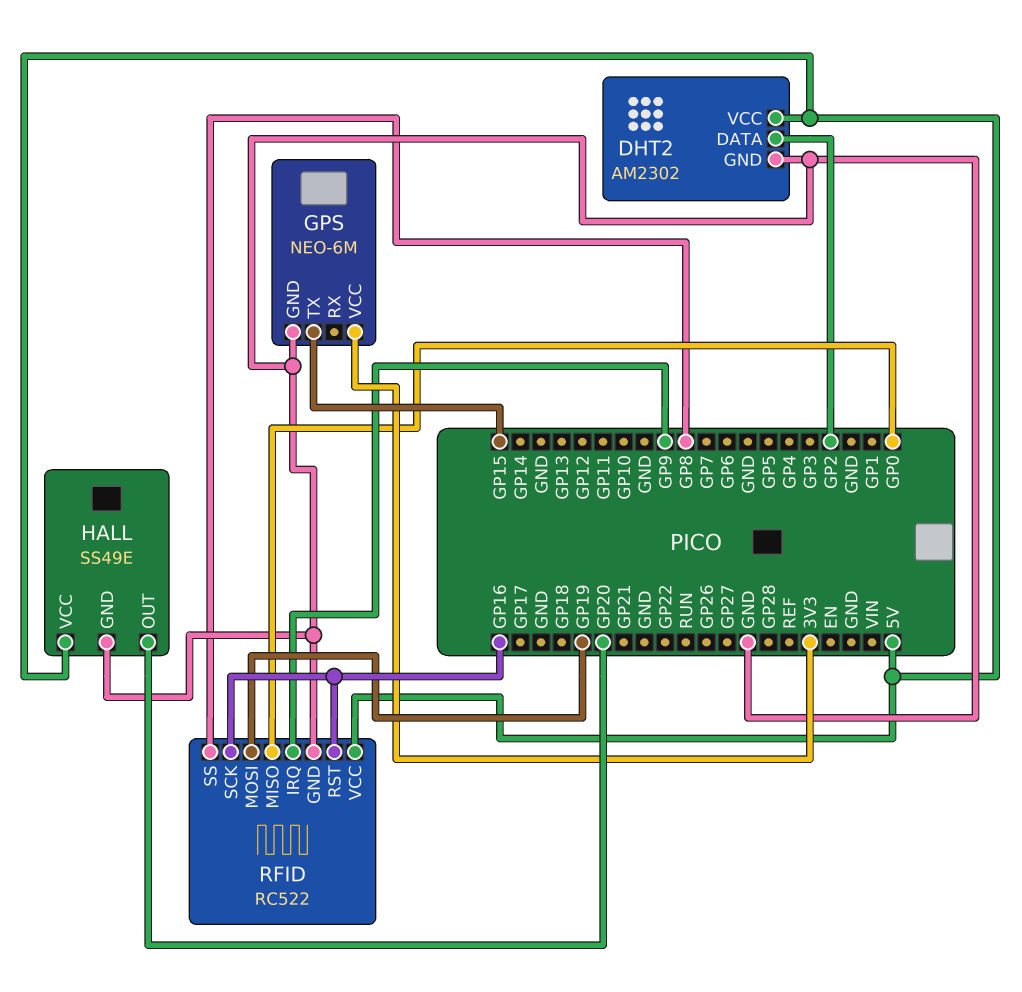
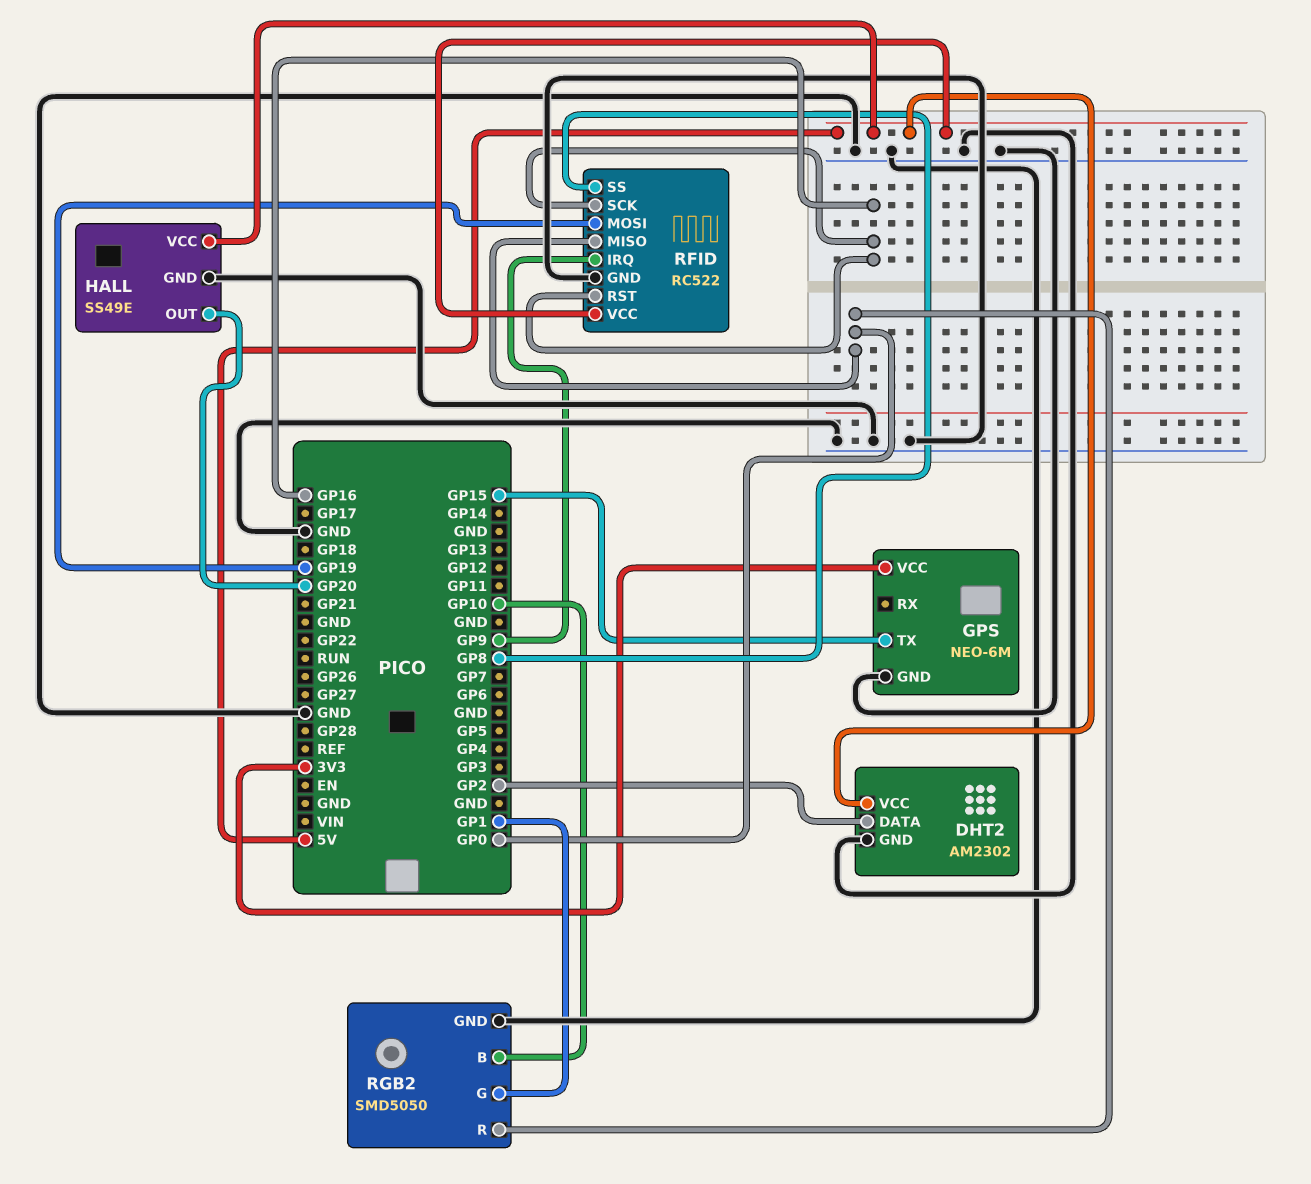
RGB2: none -> SMD5050
RGB2 pin B: none -> GP10
RGB2 pin G: none -> GP1
RGB2 pin GND: none -> GND
RGB2 pin R: none -> GP0

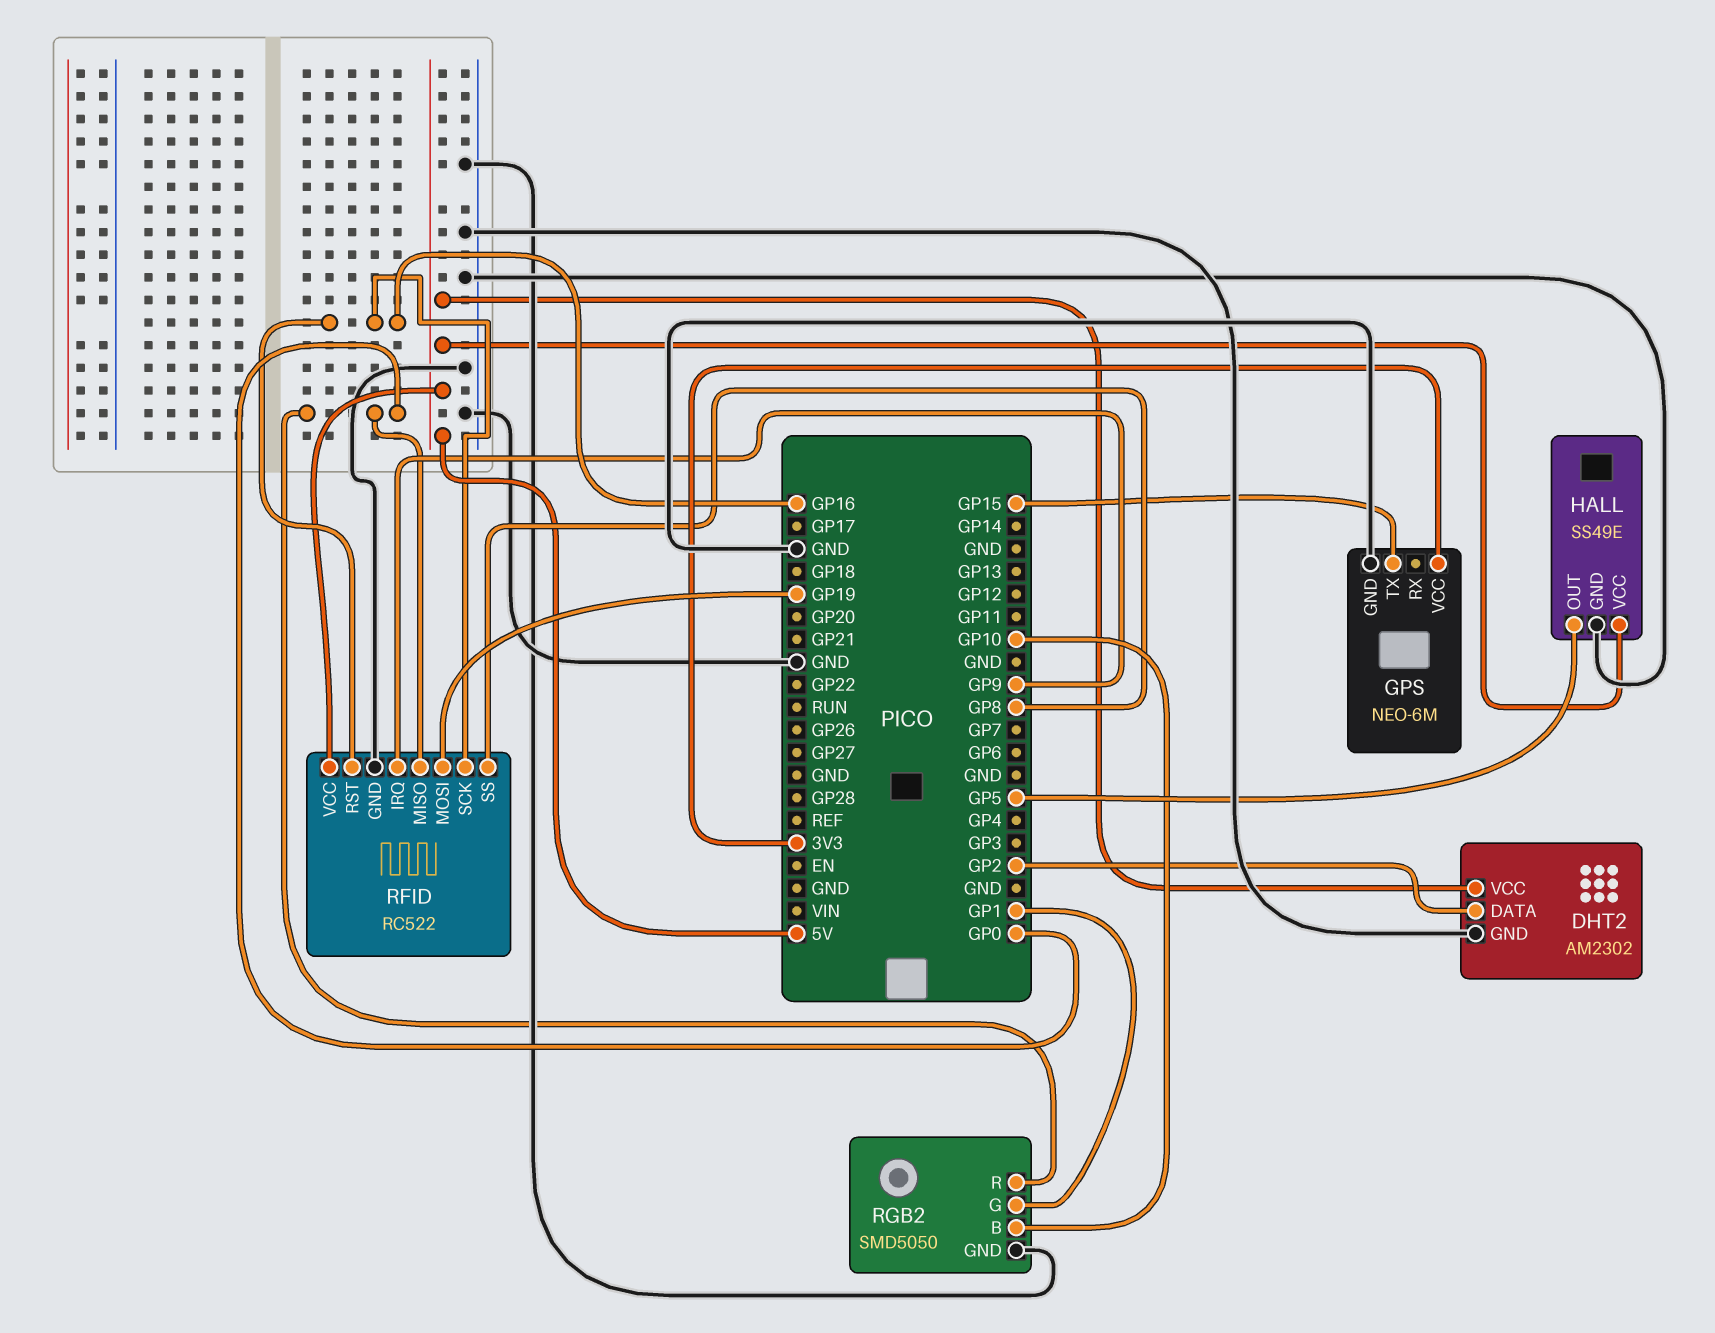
HALL pin OUT: GP20 -> GP5

